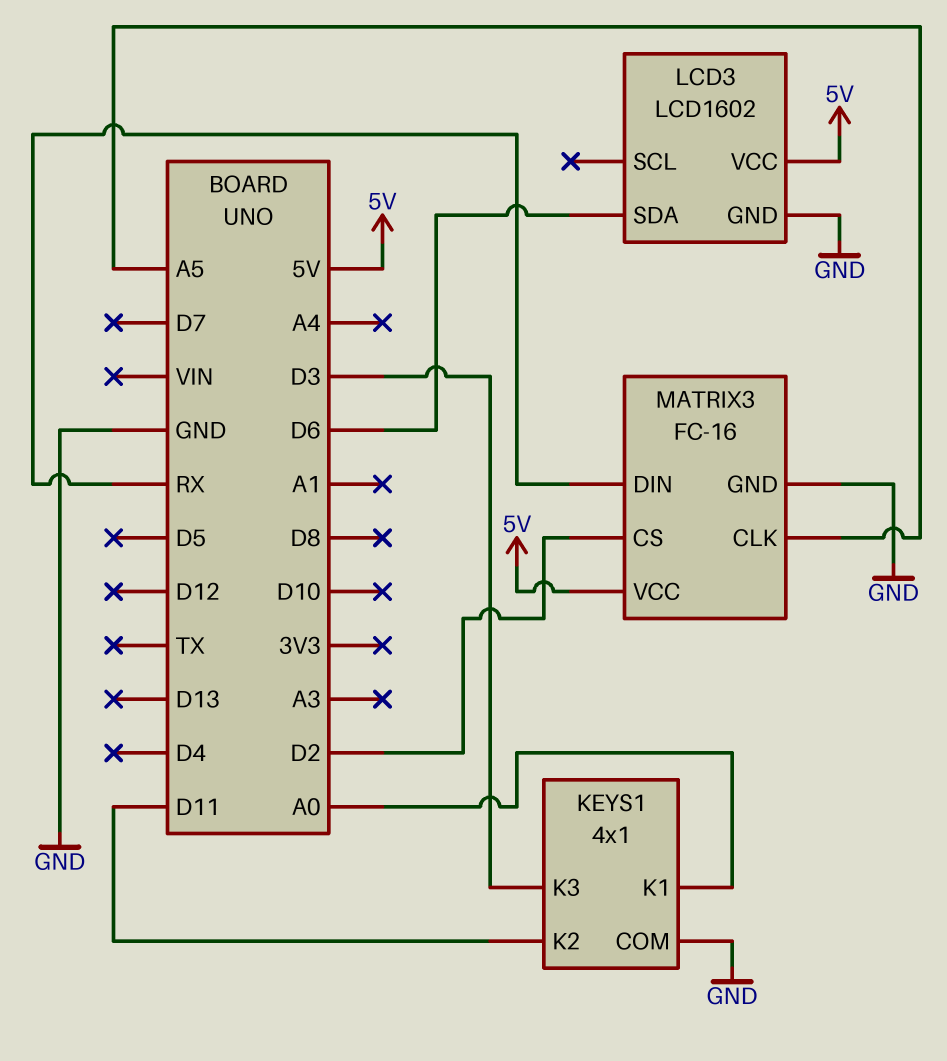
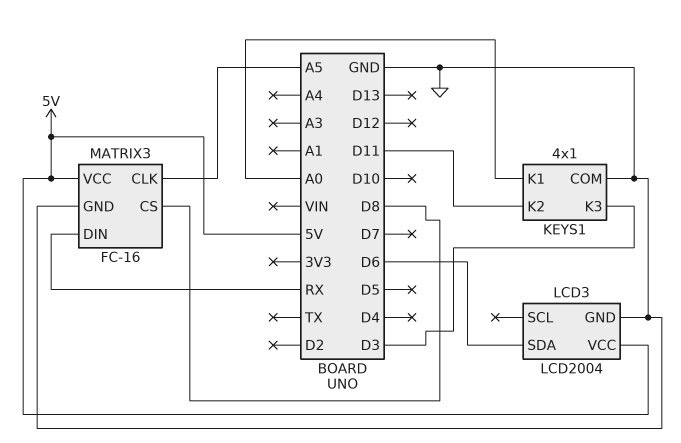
LCD3: LCD1602 -> LCD2004
MATRIX3 pin CS: D2 -> D8

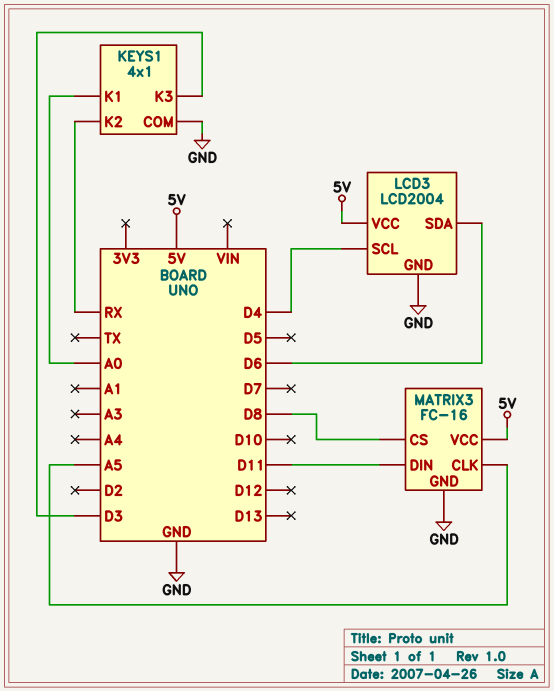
KEYS1 pin K2: D11 -> RX
LCD3 pin SCL: none -> D4
MATRIX3 pin DIN: RX -> D11

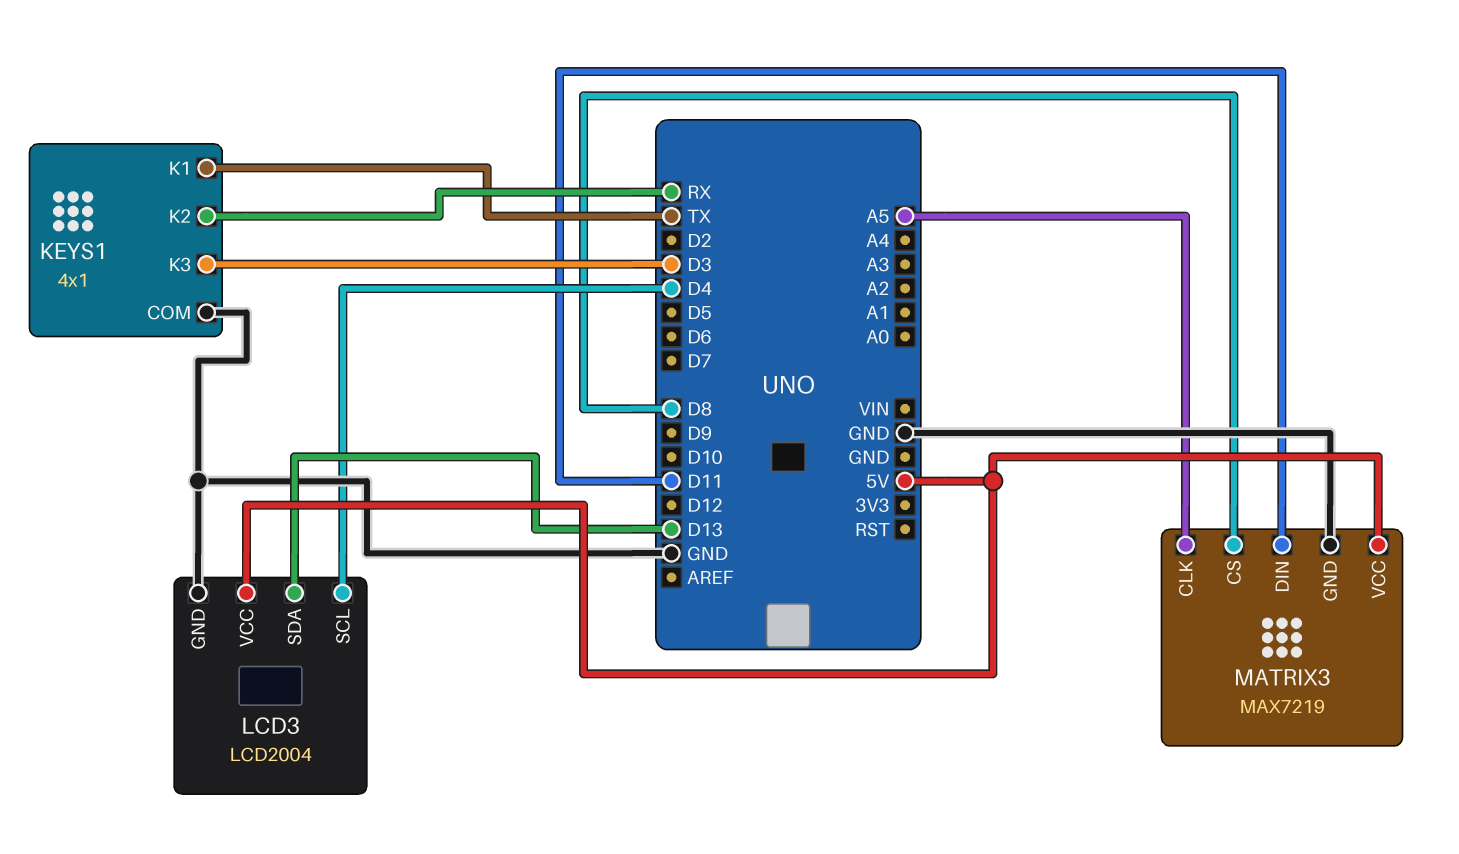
KEYS1 pin K1: A0 -> TX
LCD3 pin SDA: D6 -> D13
MATRIX3: FC-16 -> MAX7219

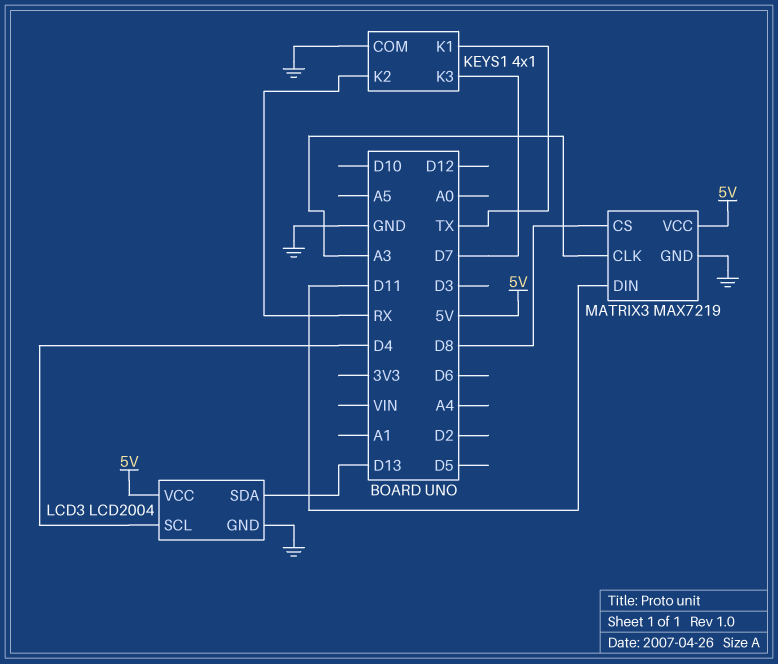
KEYS1 pin K3: D3 -> D7
MATRIX3 pin CLK: A5 -> A3

